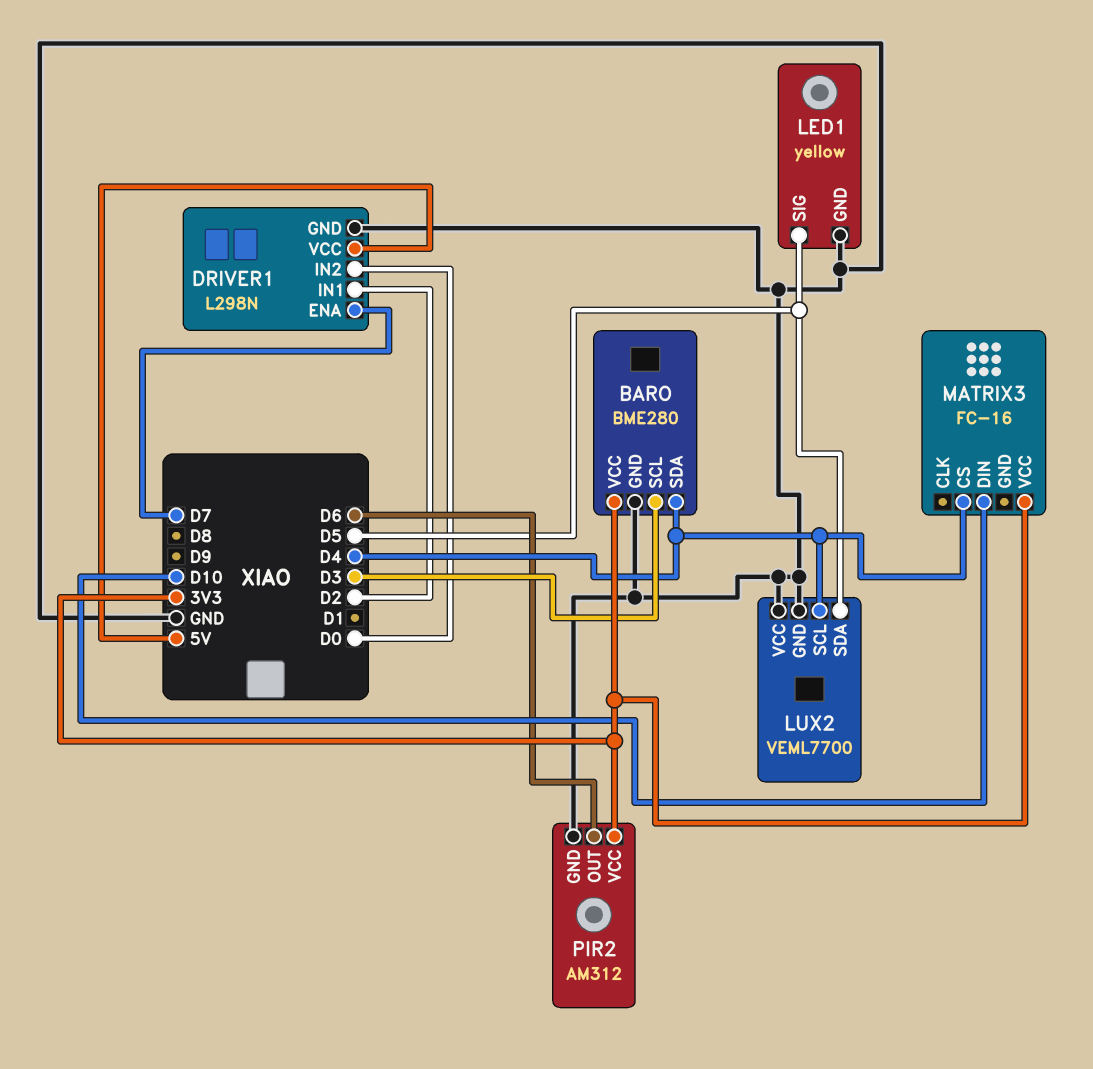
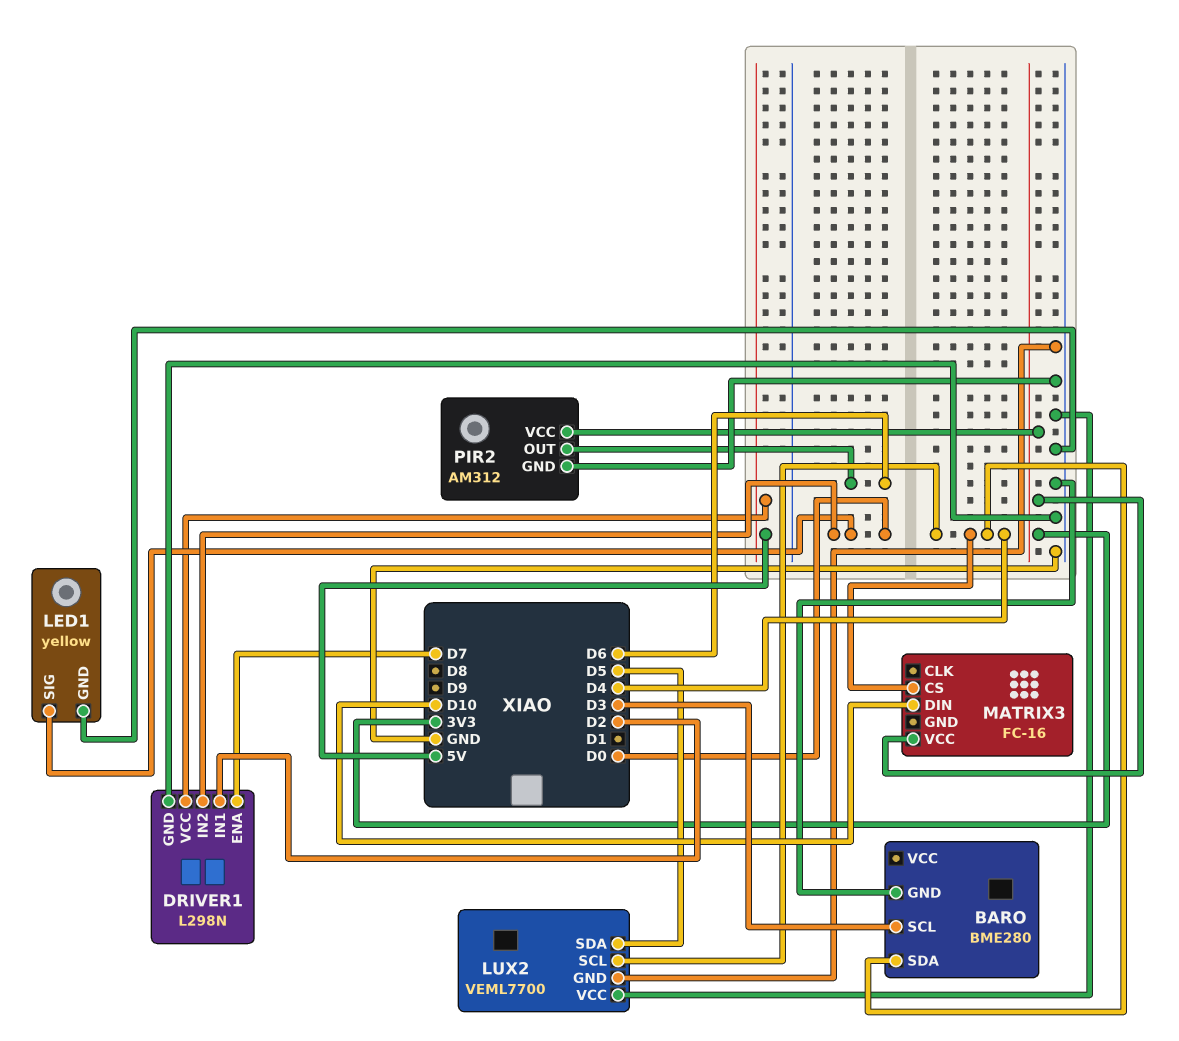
BARO pin VCC: 3V3 -> none
LED1 pin SIG: D5 -> D0

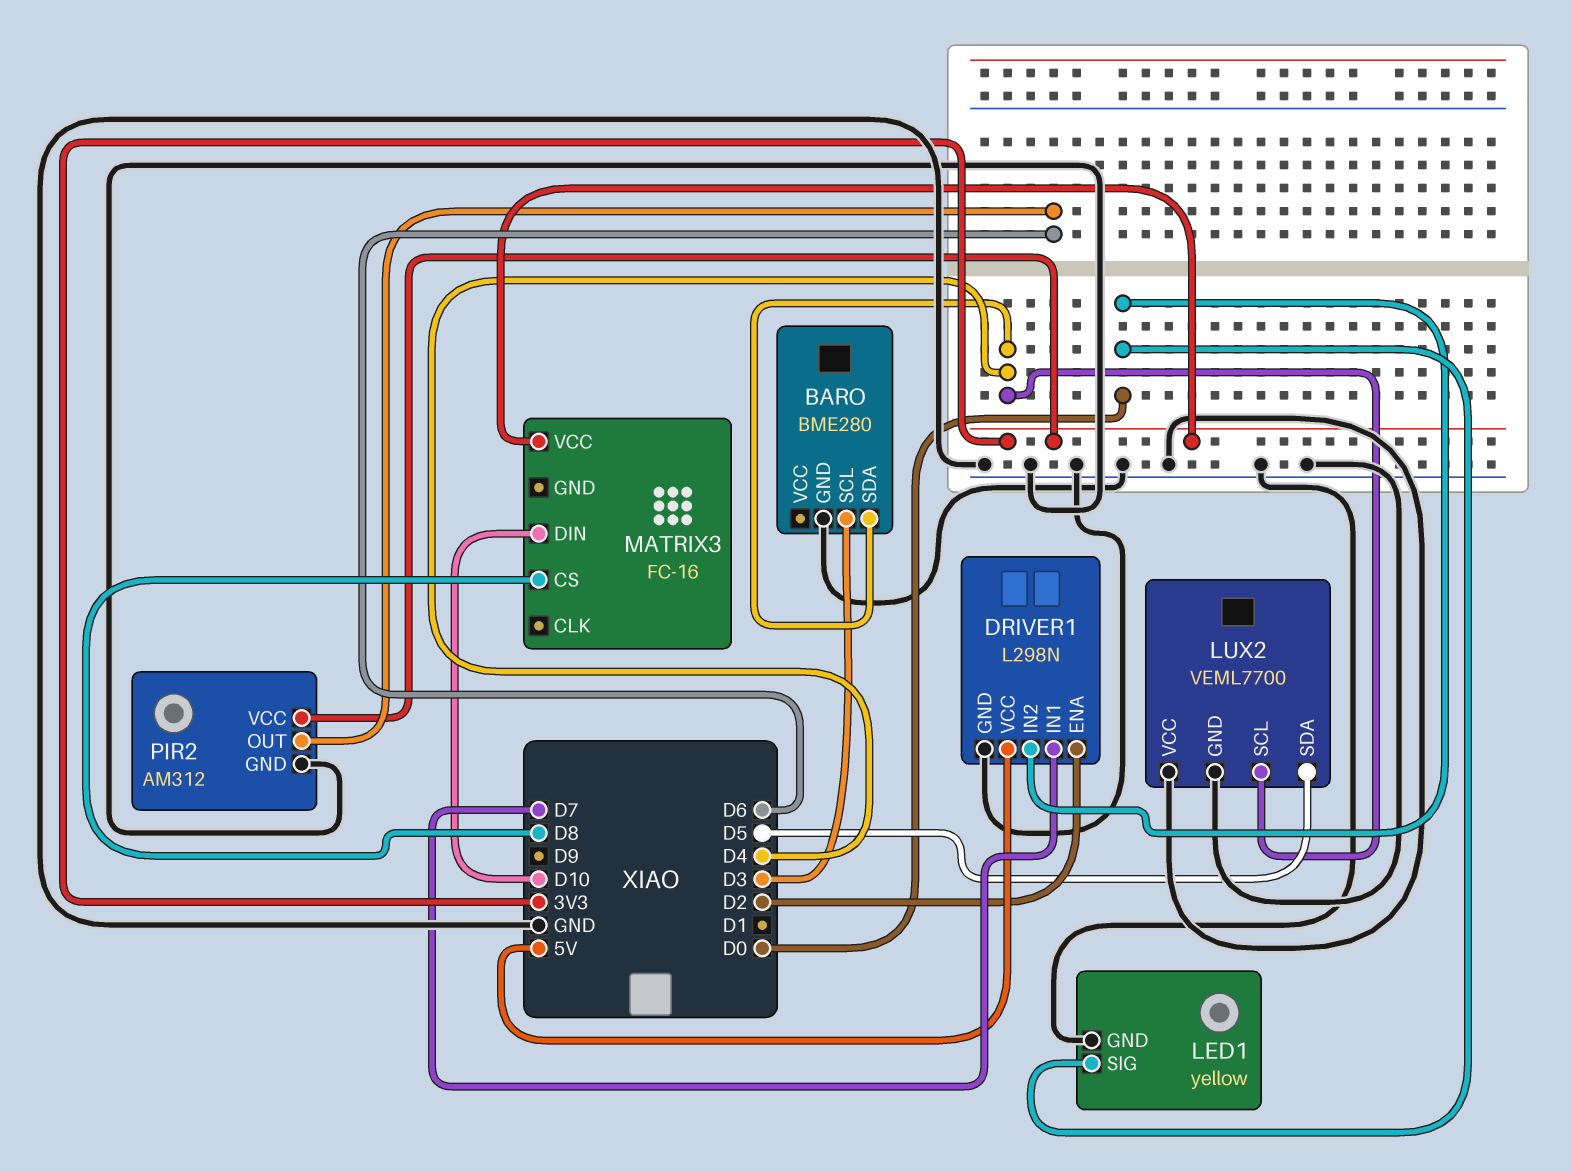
DRIVER1 pin ENA: D7 -> D2
DRIVER1 pin IN1: D2 -> D7
MATRIX3 pin CS: D4 -> D8

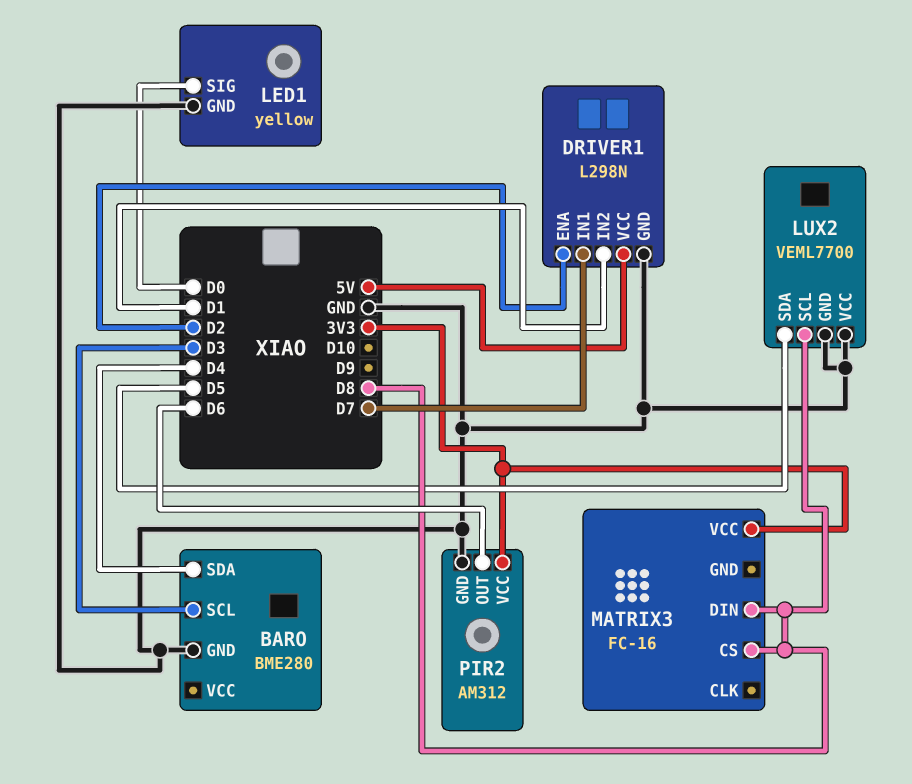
DRIVER1 pin IN2: D0 -> D1
LUX2 pin SCL: D4 -> D8
MATRIX3 pin DIN: D10 -> D8

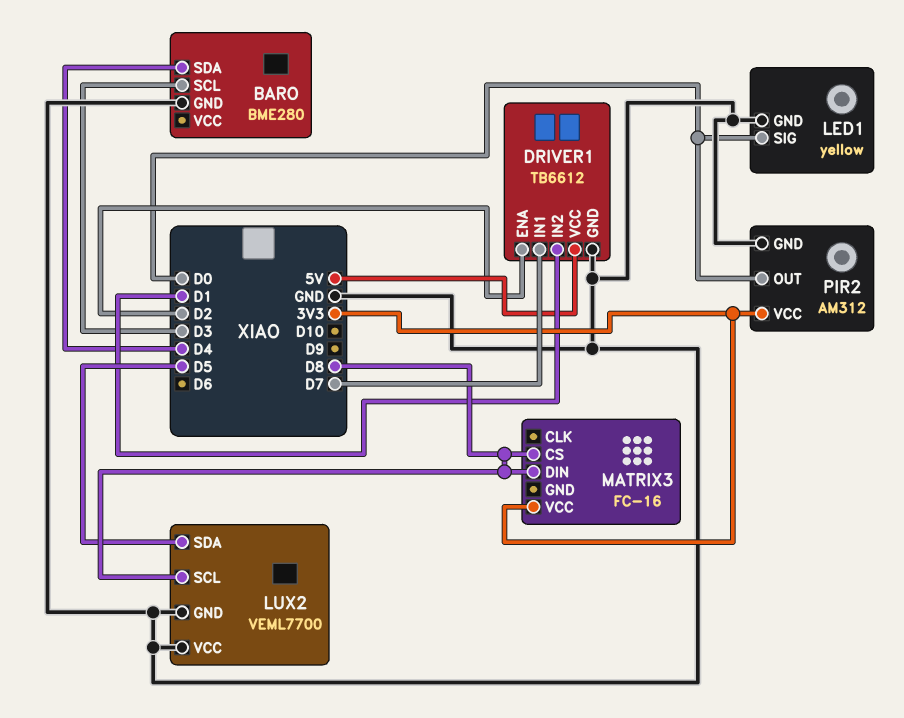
DRIVER1: L298N -> TB6612
PIR2 pin OUT: D6 -> D0

